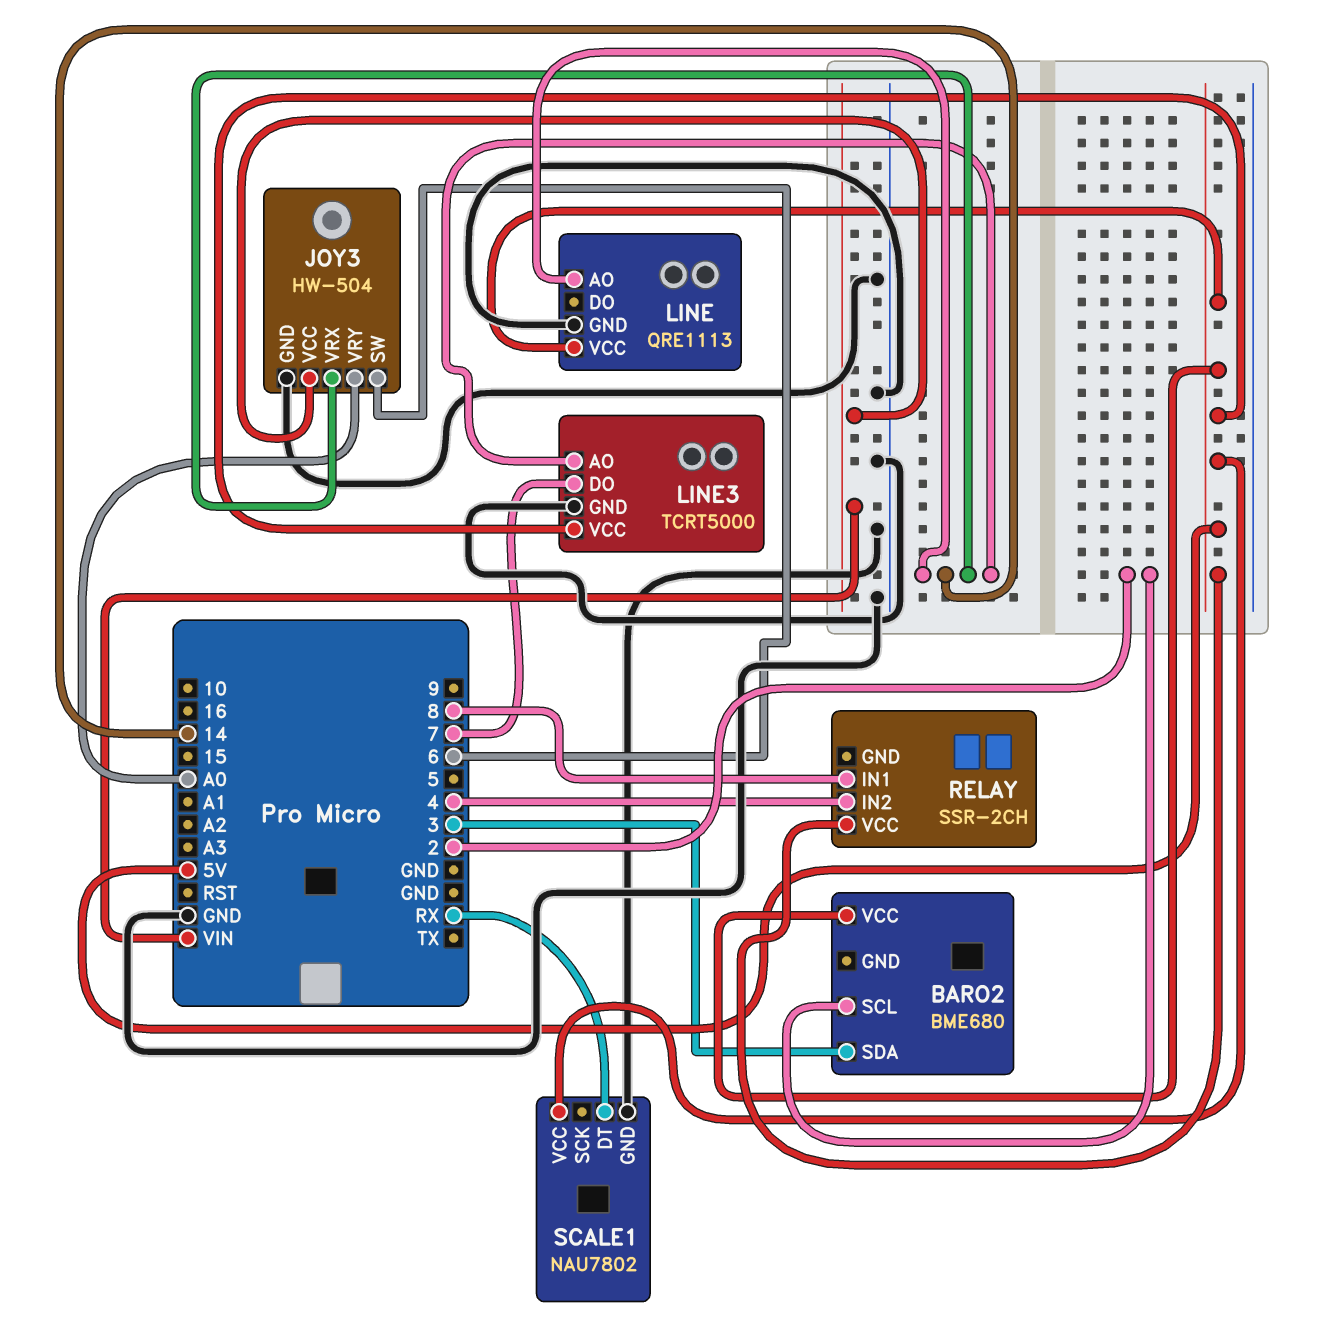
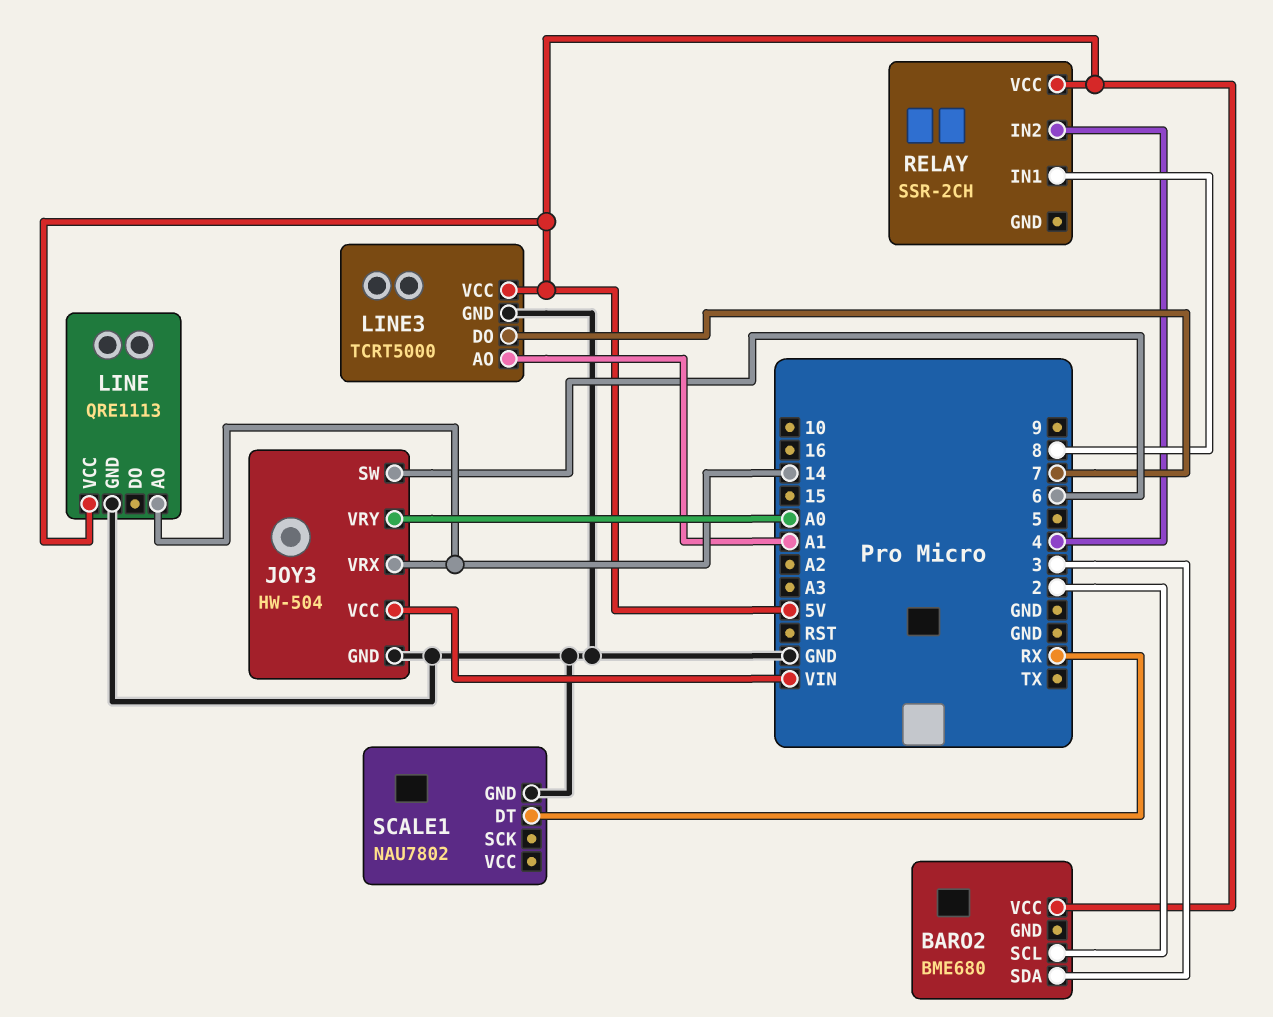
LINE3 pin AO: 14 -> A1
SCALE1 pin VCC: 5V -> none

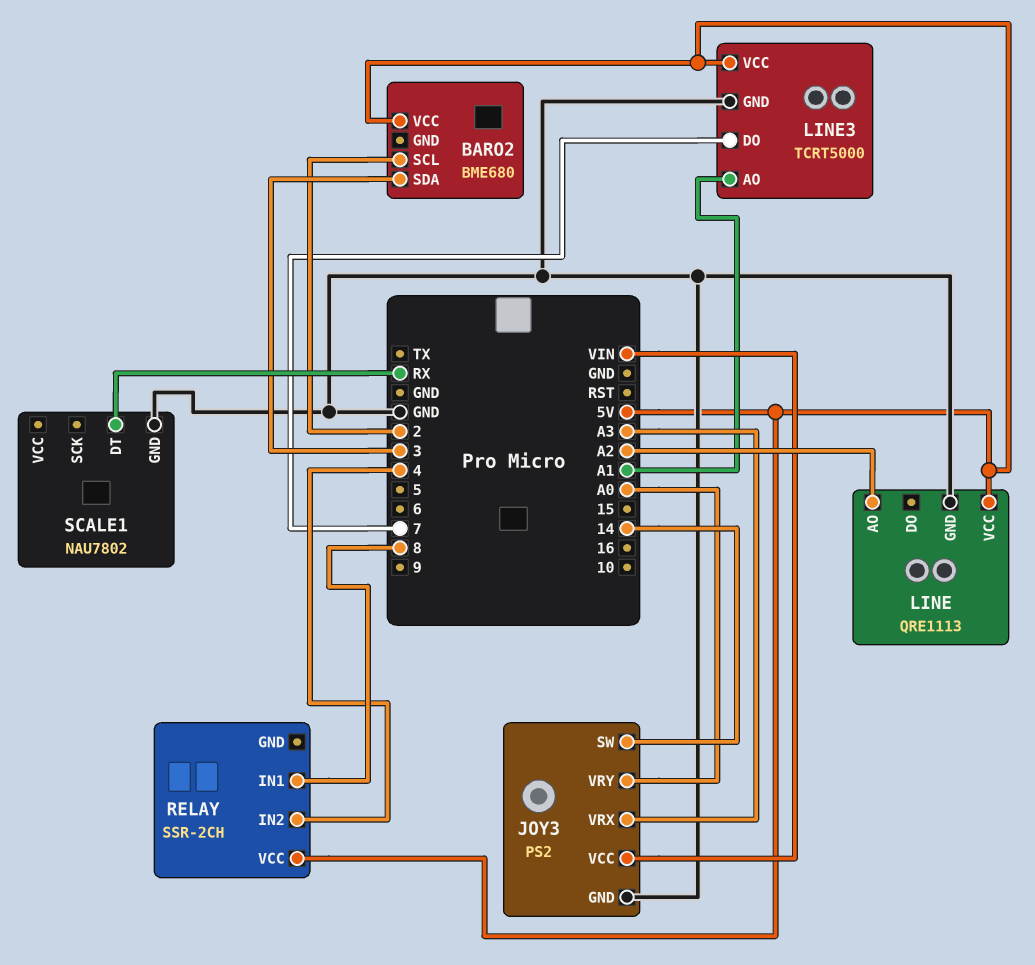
JOY3: HW-504 -> PS2
JOY3 pin SW: 6 -> 14
JOY3 pin VRX: 14 -> A3
LINE pin AO: 14 -> A2

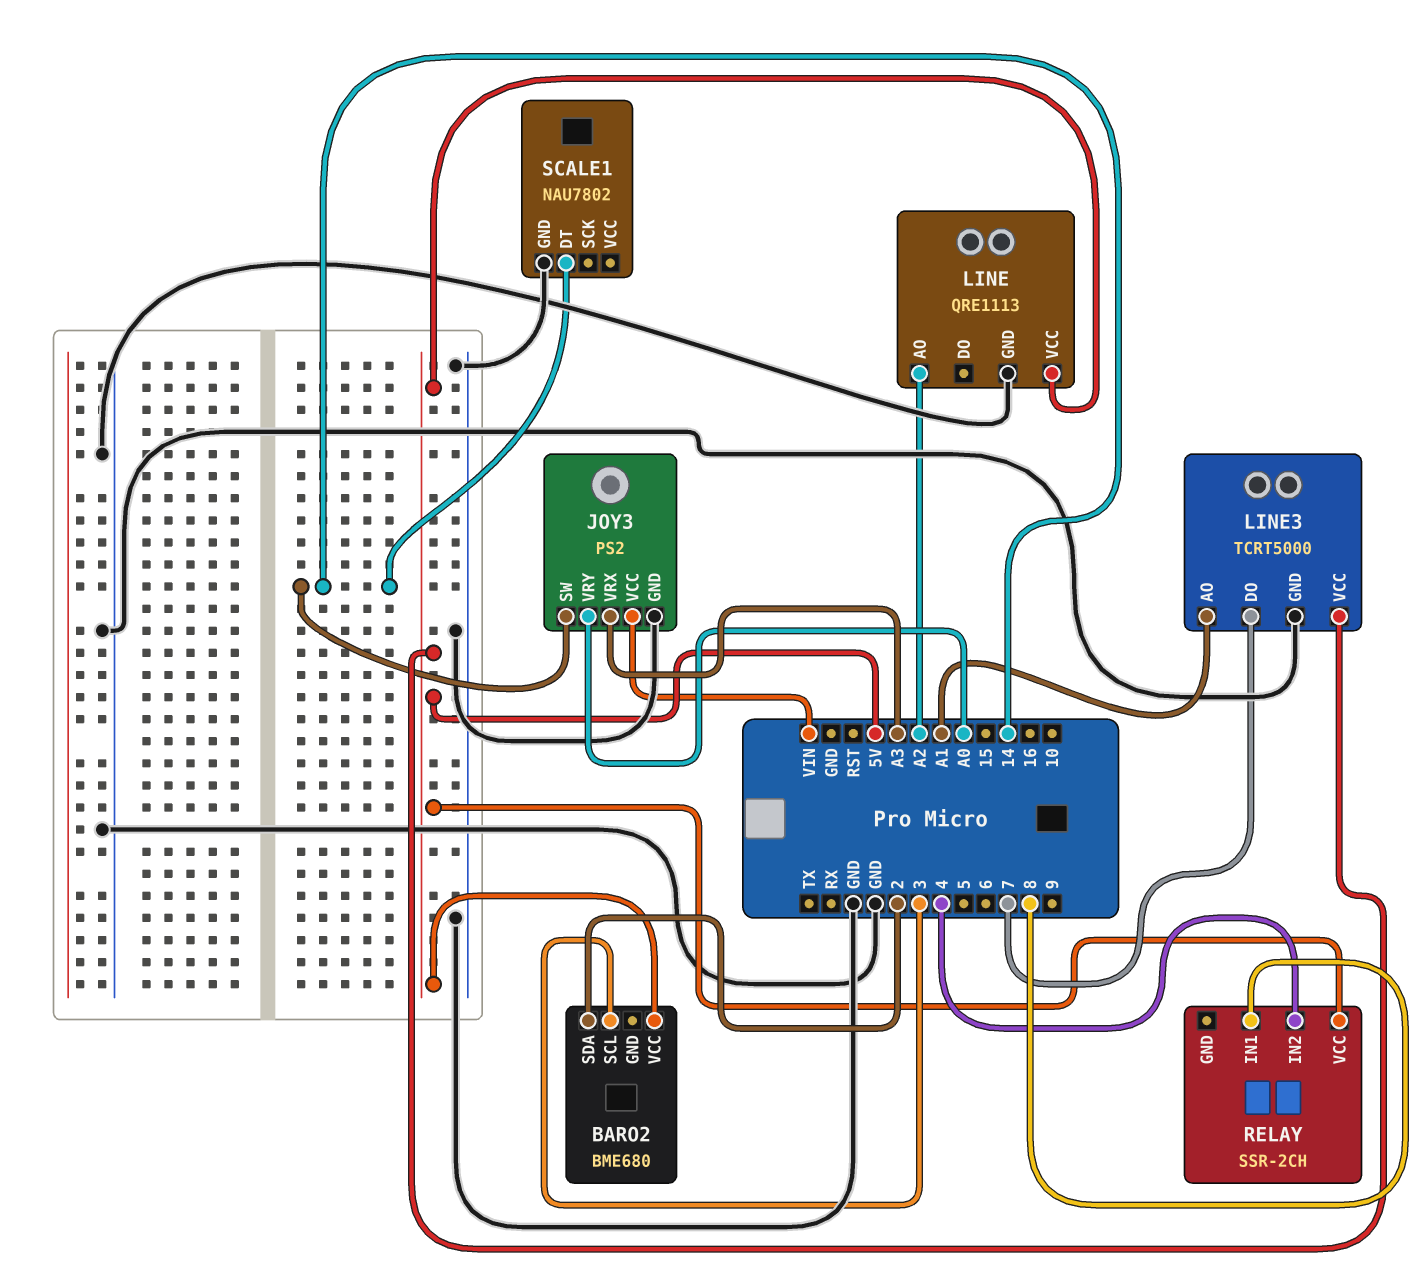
BARO2 pin SCL: 2 -> 3
BARO2 pin SDA: 3 -> 2
SCALE1 pin DT: RX -> 14

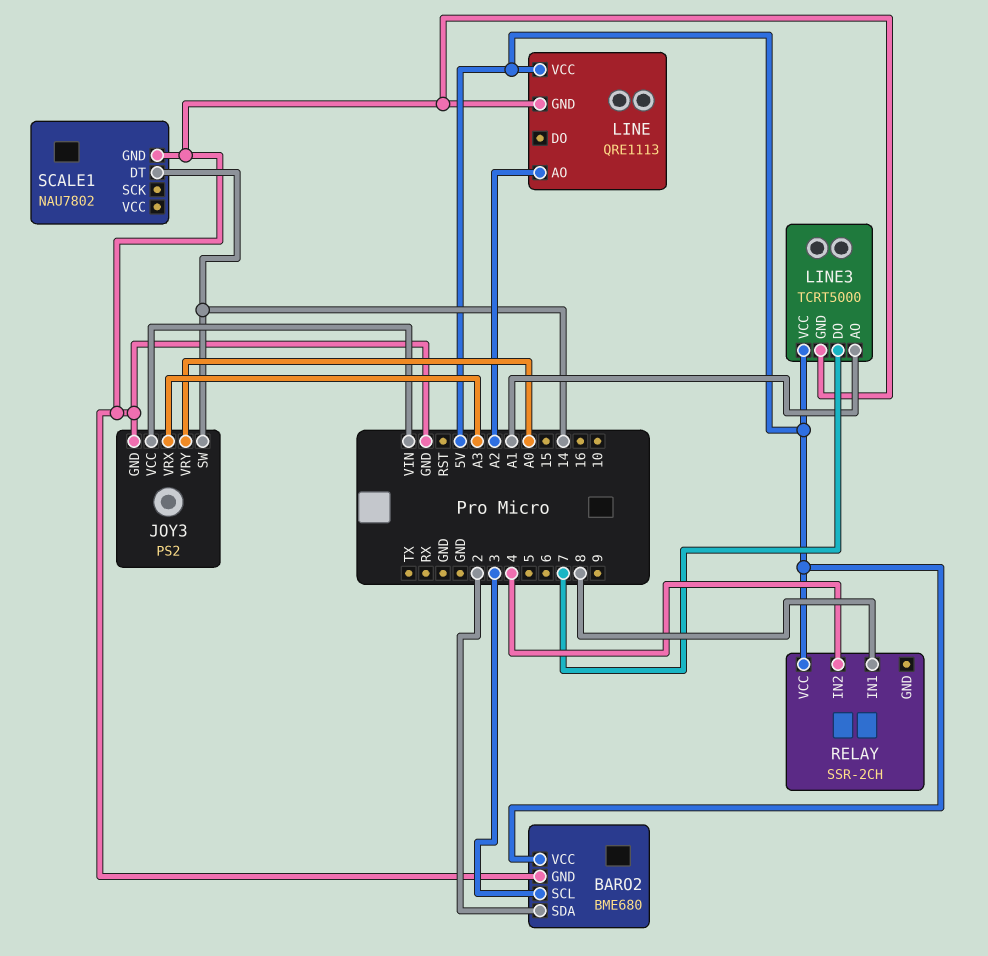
BARO2 pin GND: none -> GND

